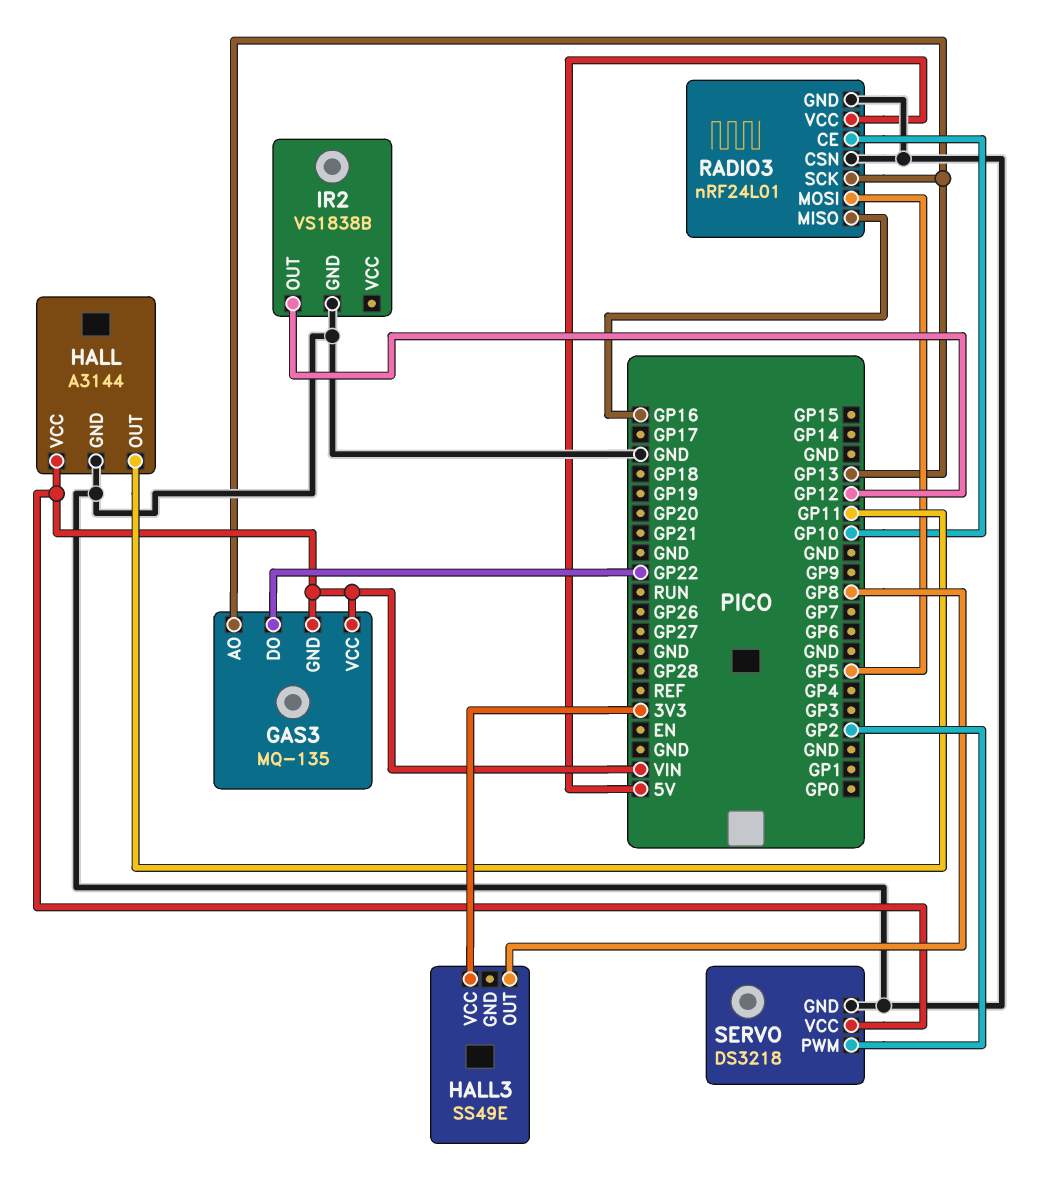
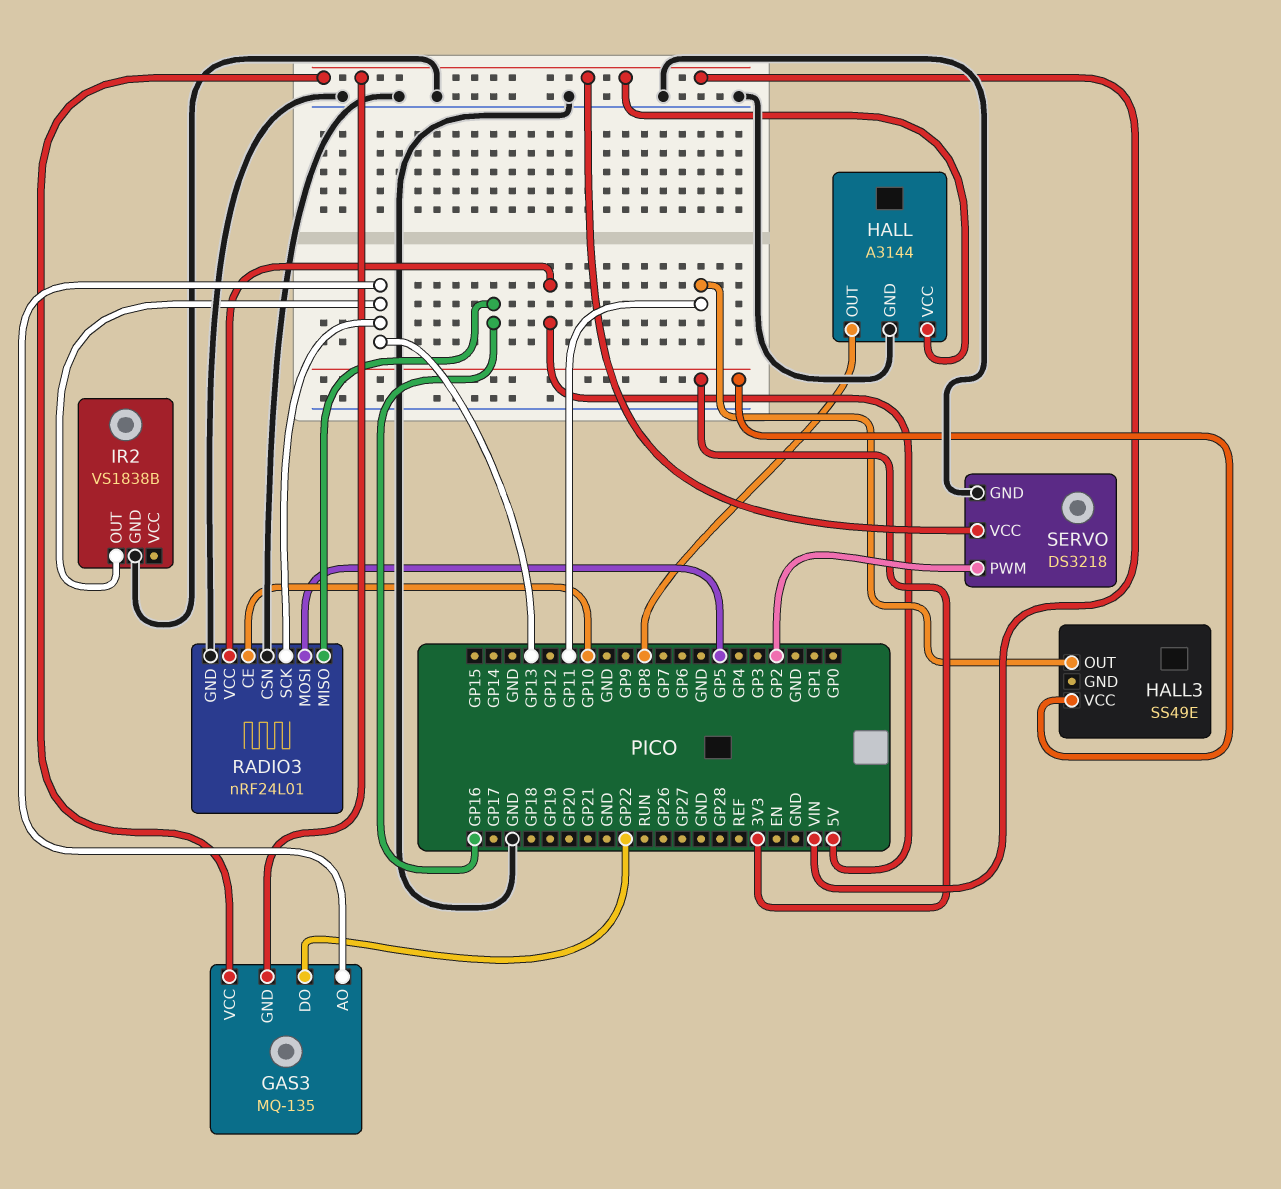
HALL pin OUT: GP11 -> GP8
HALL3 pin OUT: GP8 -> GP11
IR2 pin OUT: GP12 -> GP13

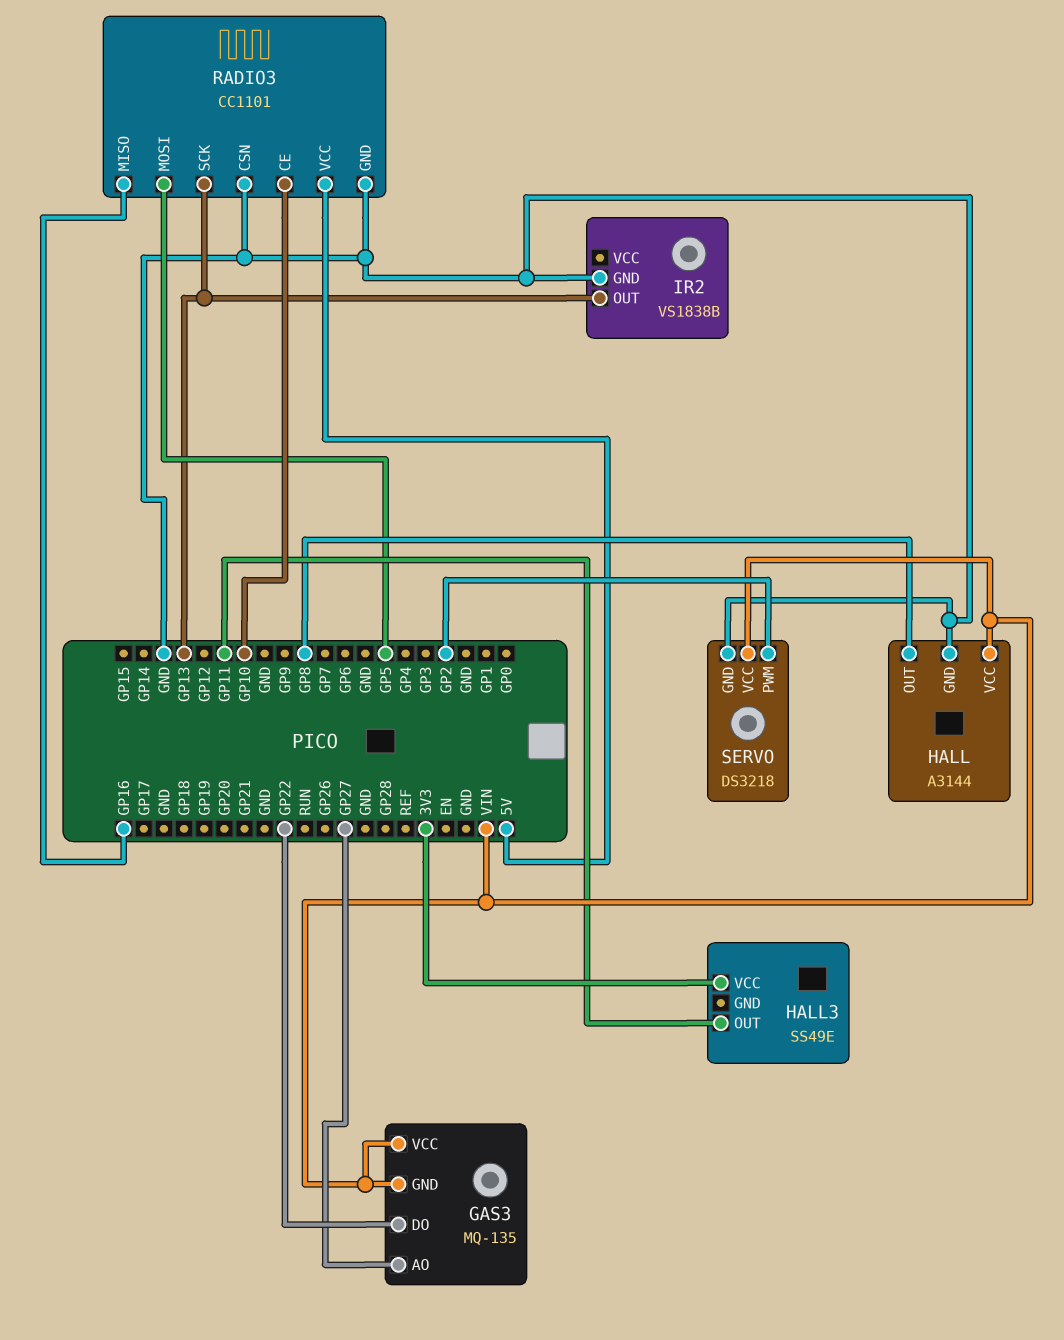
GAS3 pin AO: GP13 -> GP27
RADIO3: nRF24L01 -> CC1101

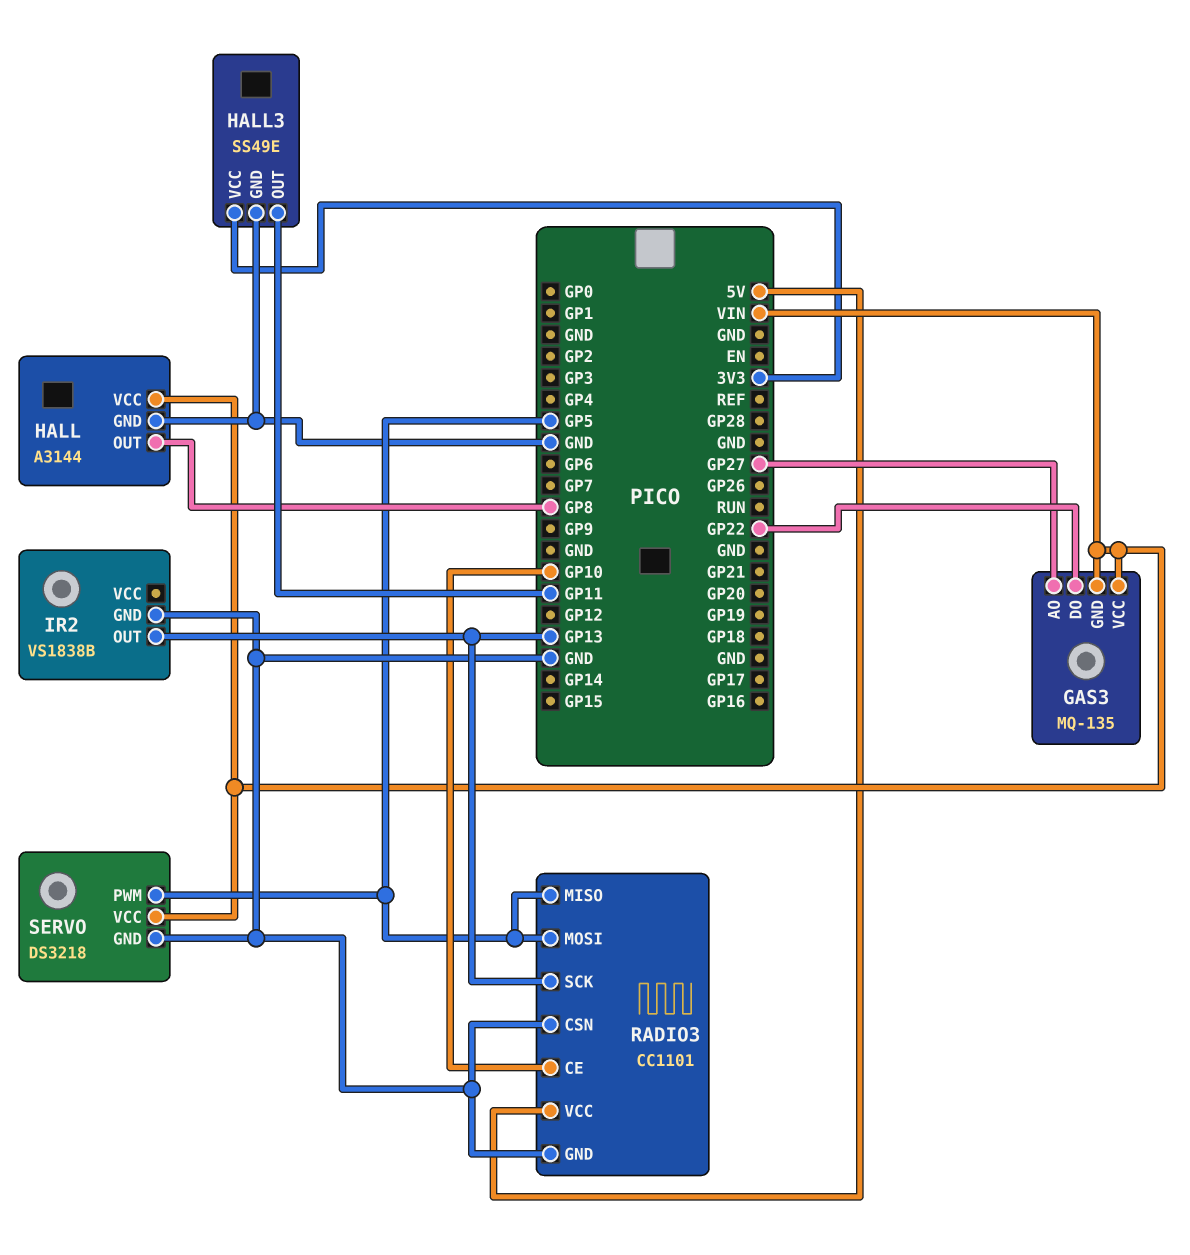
HALL3 pin GND: none -> GND
RADIO3 pin MISO: GP16 -> GP5
SERVO pin PWM: GP2 -> GP5

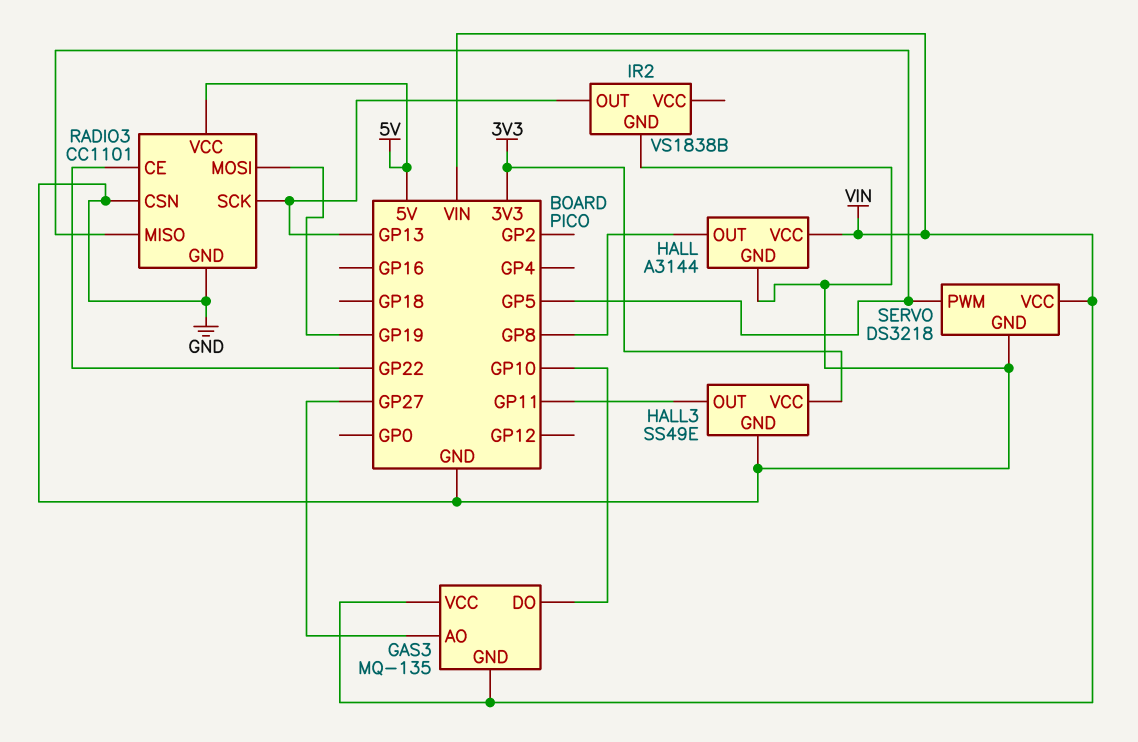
GAS3 pin DO: GP22 -> GP10
RADIO3 pin CE: GP10 -> GP22
RADIO3 pin MOSI: GP5 -> GP19

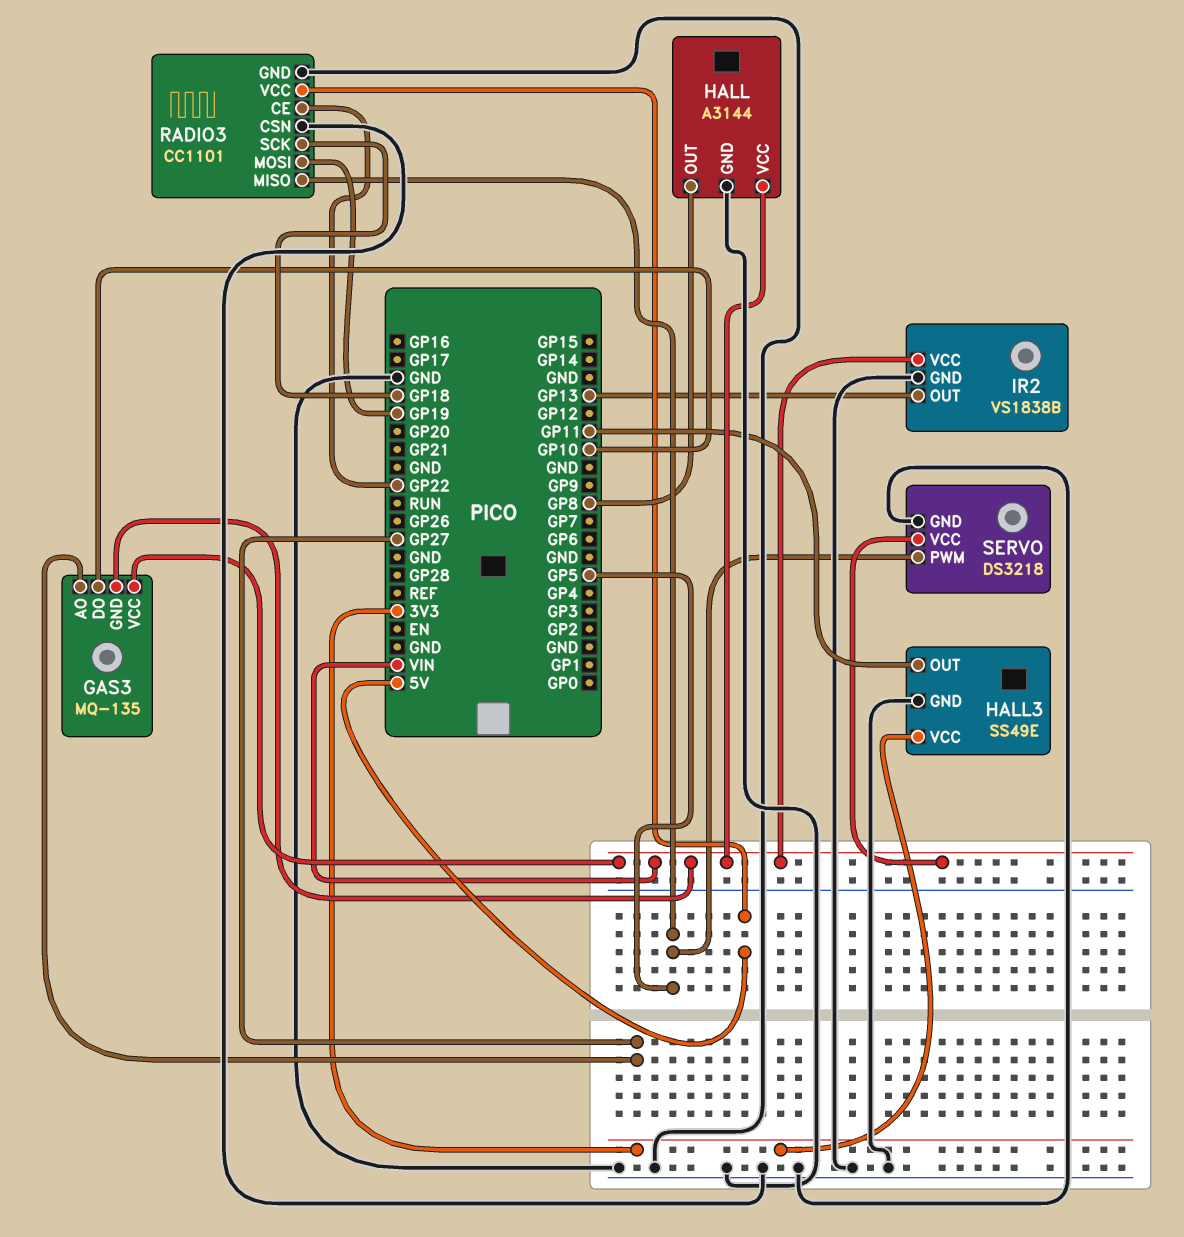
IR2 pin VCC: none -> VIN
RADIO3 pin SCK: GP13 -> GP18

